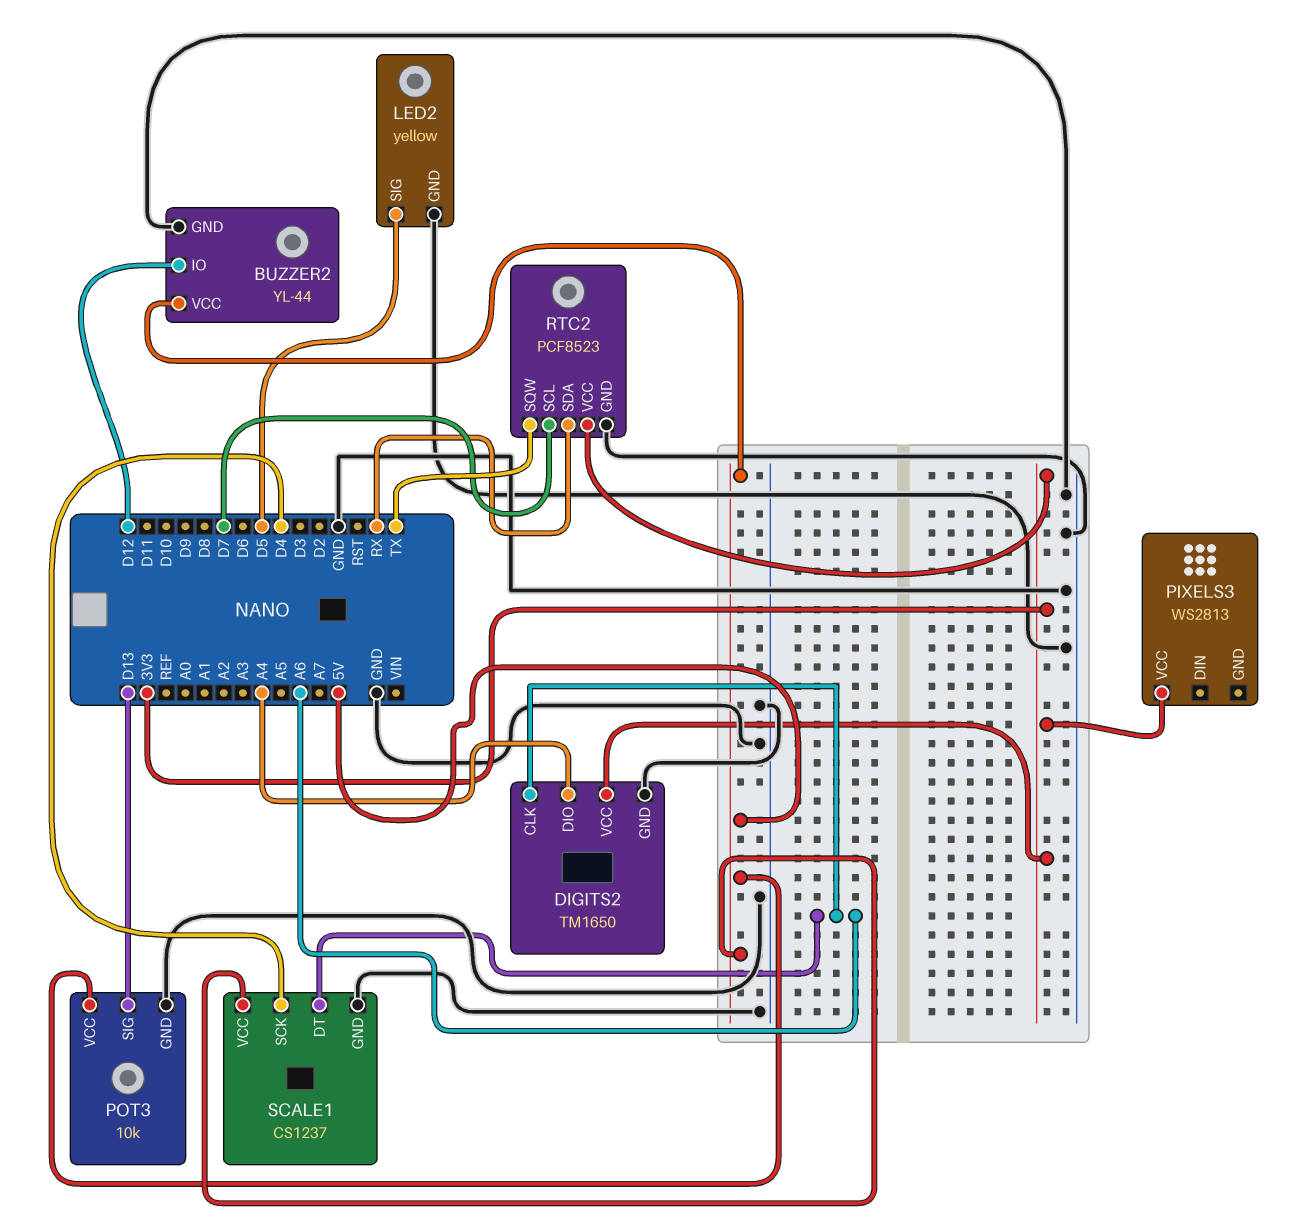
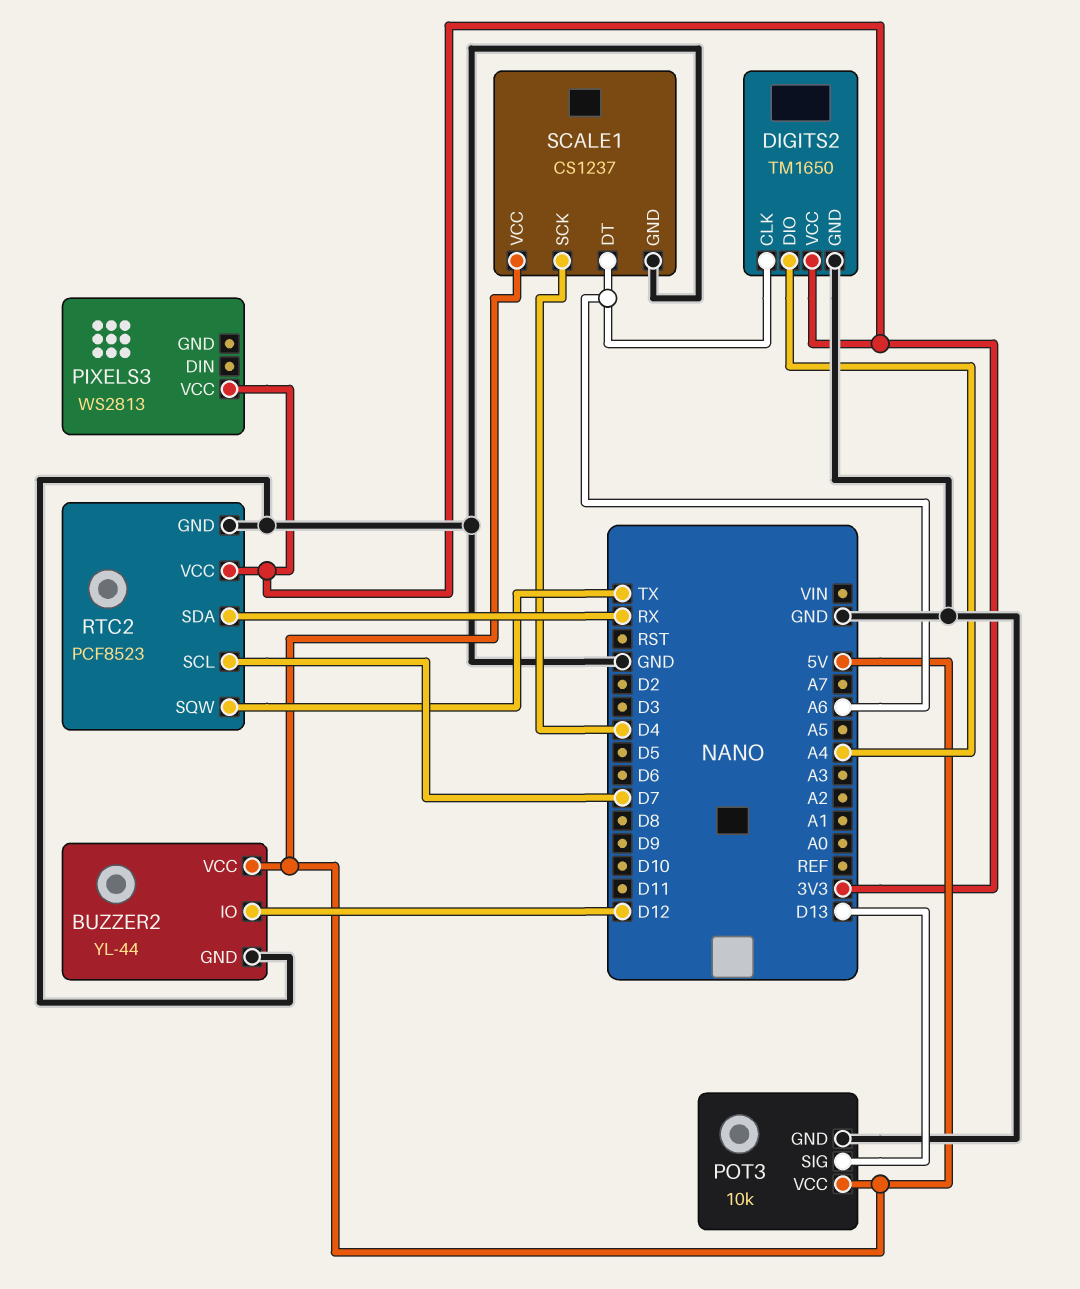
LED2: yellow -> none
LED2 pin GND: GND -> none
LED2 pin SIG: D5 -> none

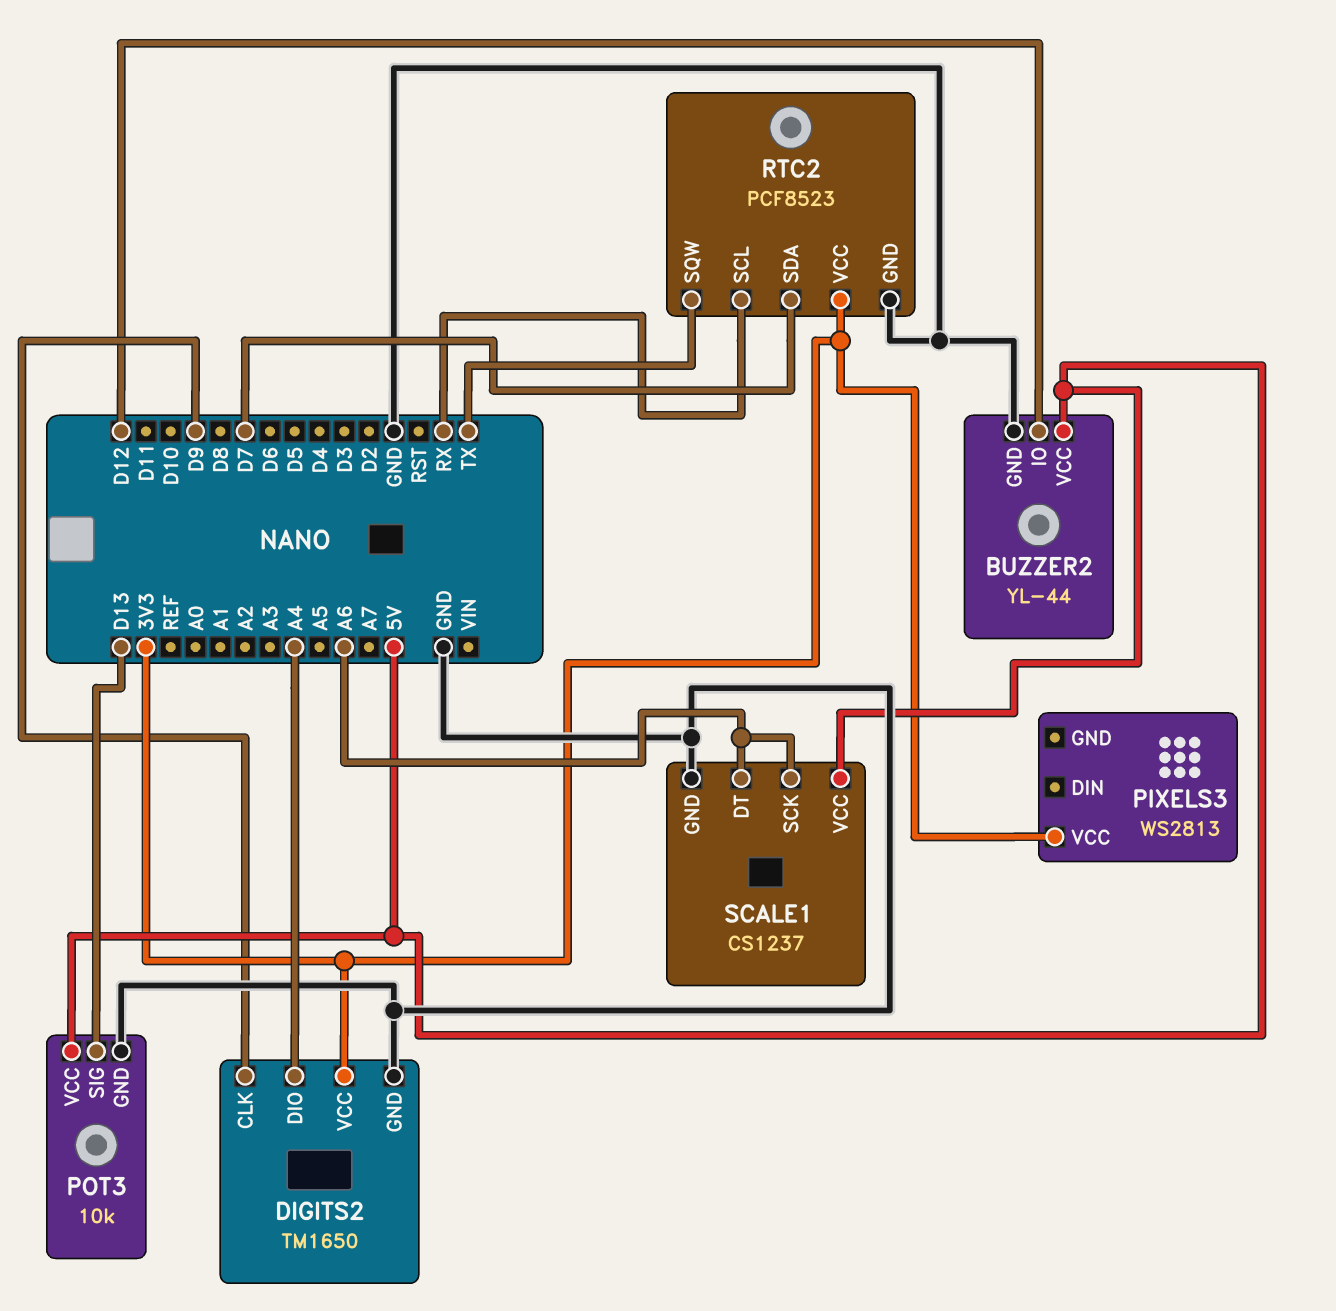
DIGITS2 pin CLK: A6 -> D9
RTC2 pin SCL: D7 -> RX
RTC2 pin SDA: RX -> D7
SCALE1 pin SCK: D4 -> A6

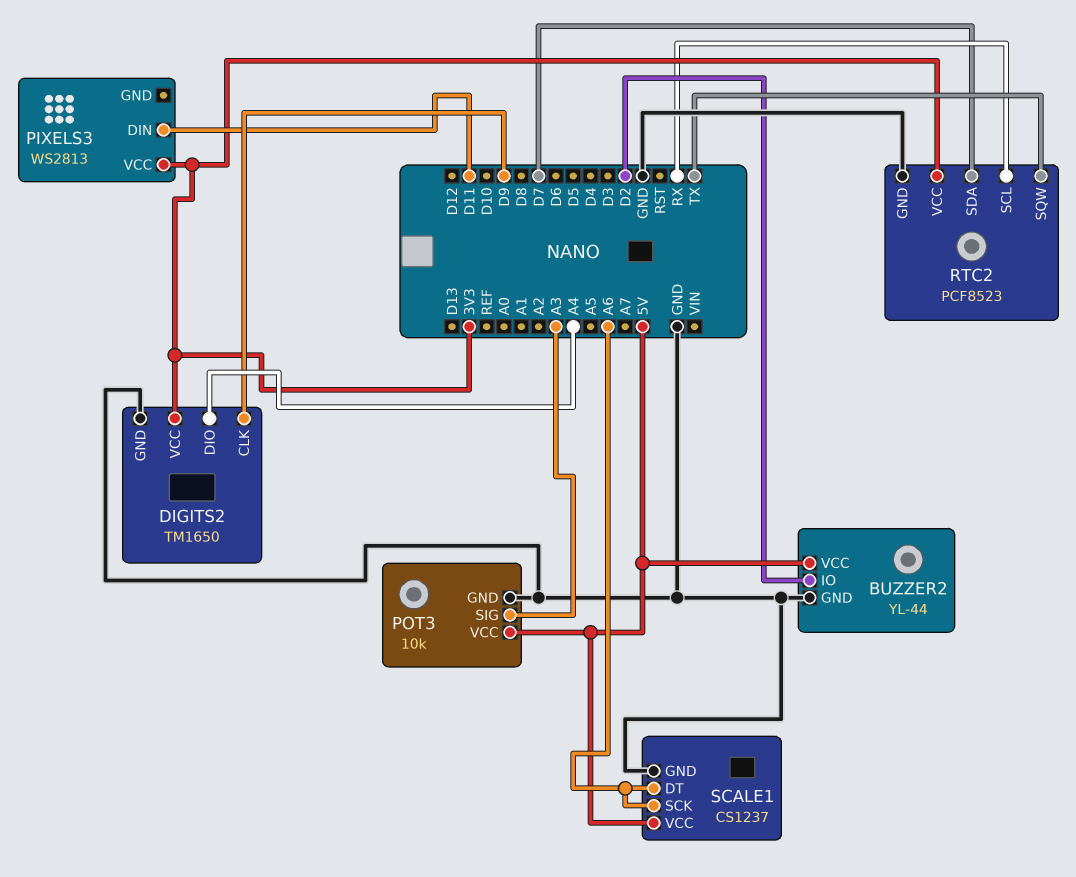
BUZZER2 pin IO: D12 -> D2
PIXELS3 pin DIN: none -> D11
POT3 pin SIG: D13 -> A3

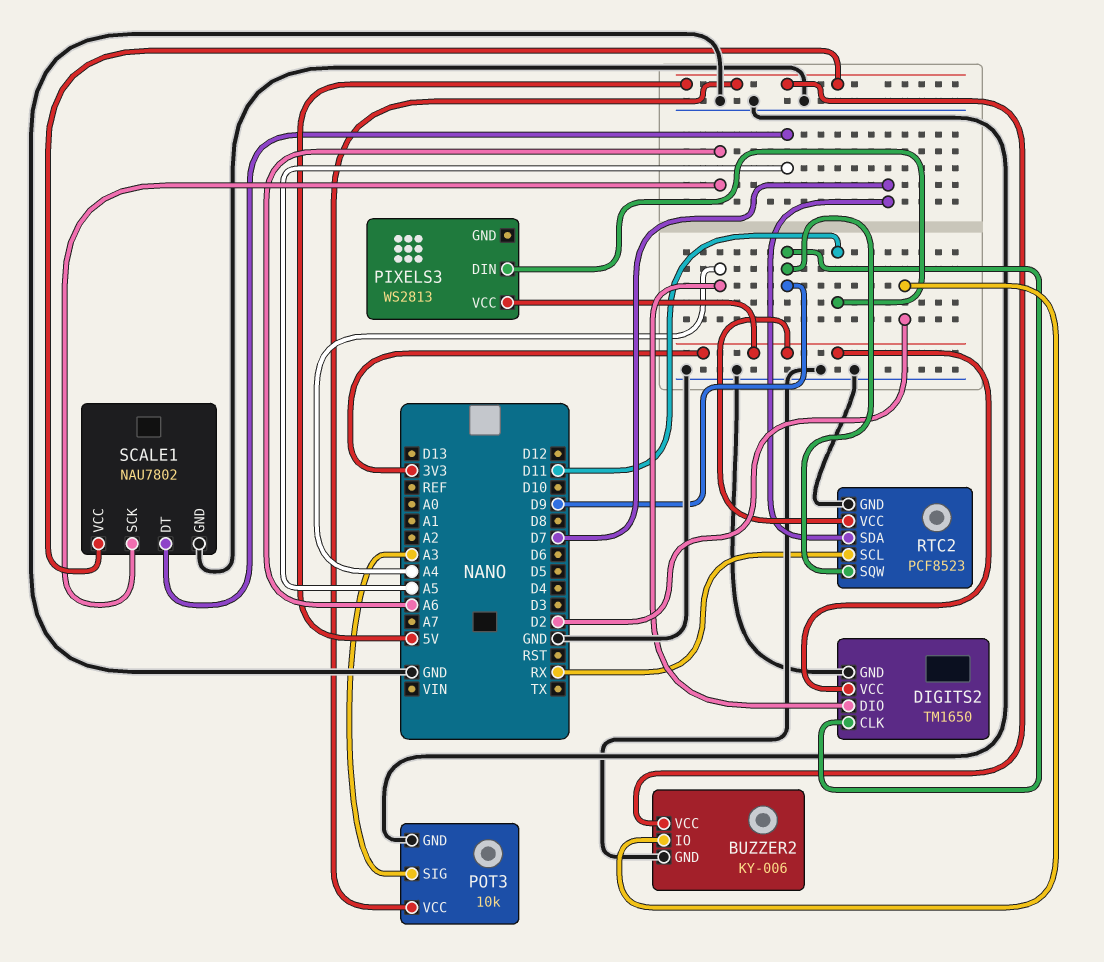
BUZZER2: YL-44 -> KY-006
RTC2 pin SQW: TX -> D9
SCALE1: CS1237 -> NAU7802
SCALE1 pin DT: A6 -> A5

